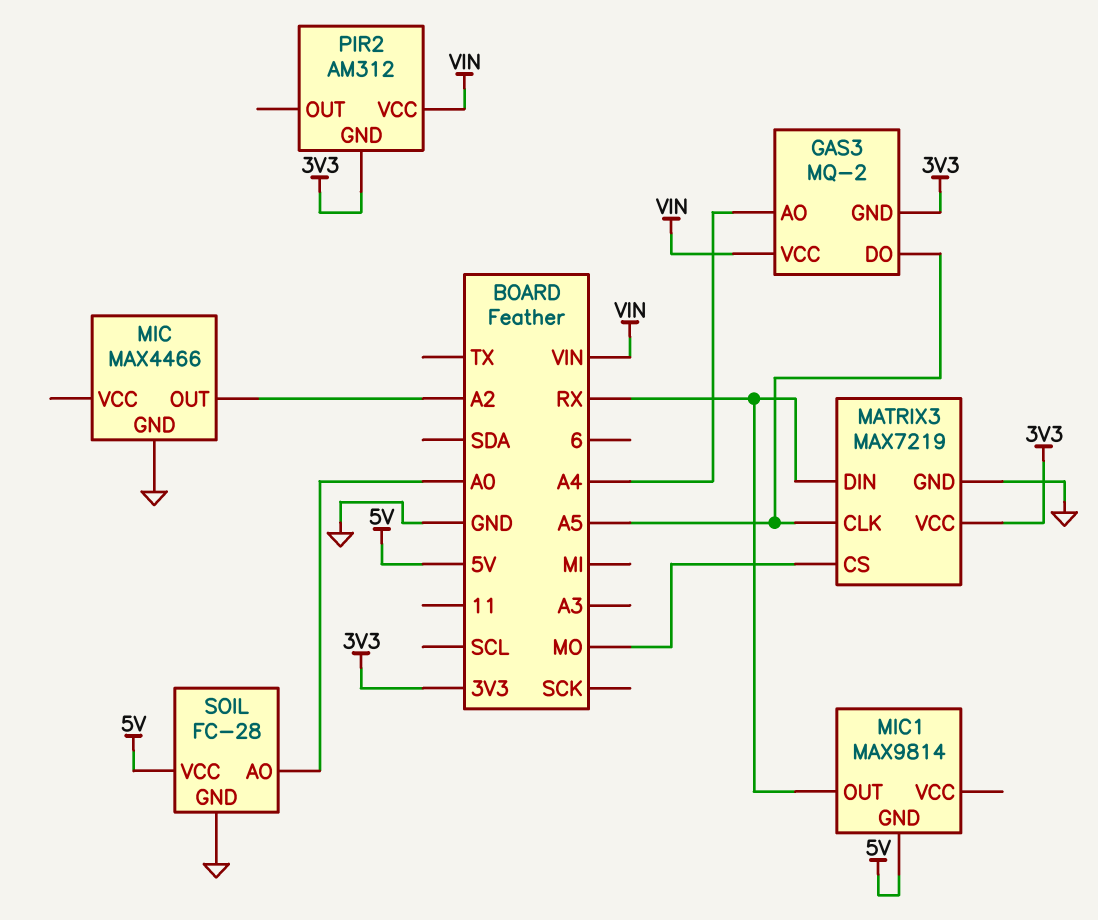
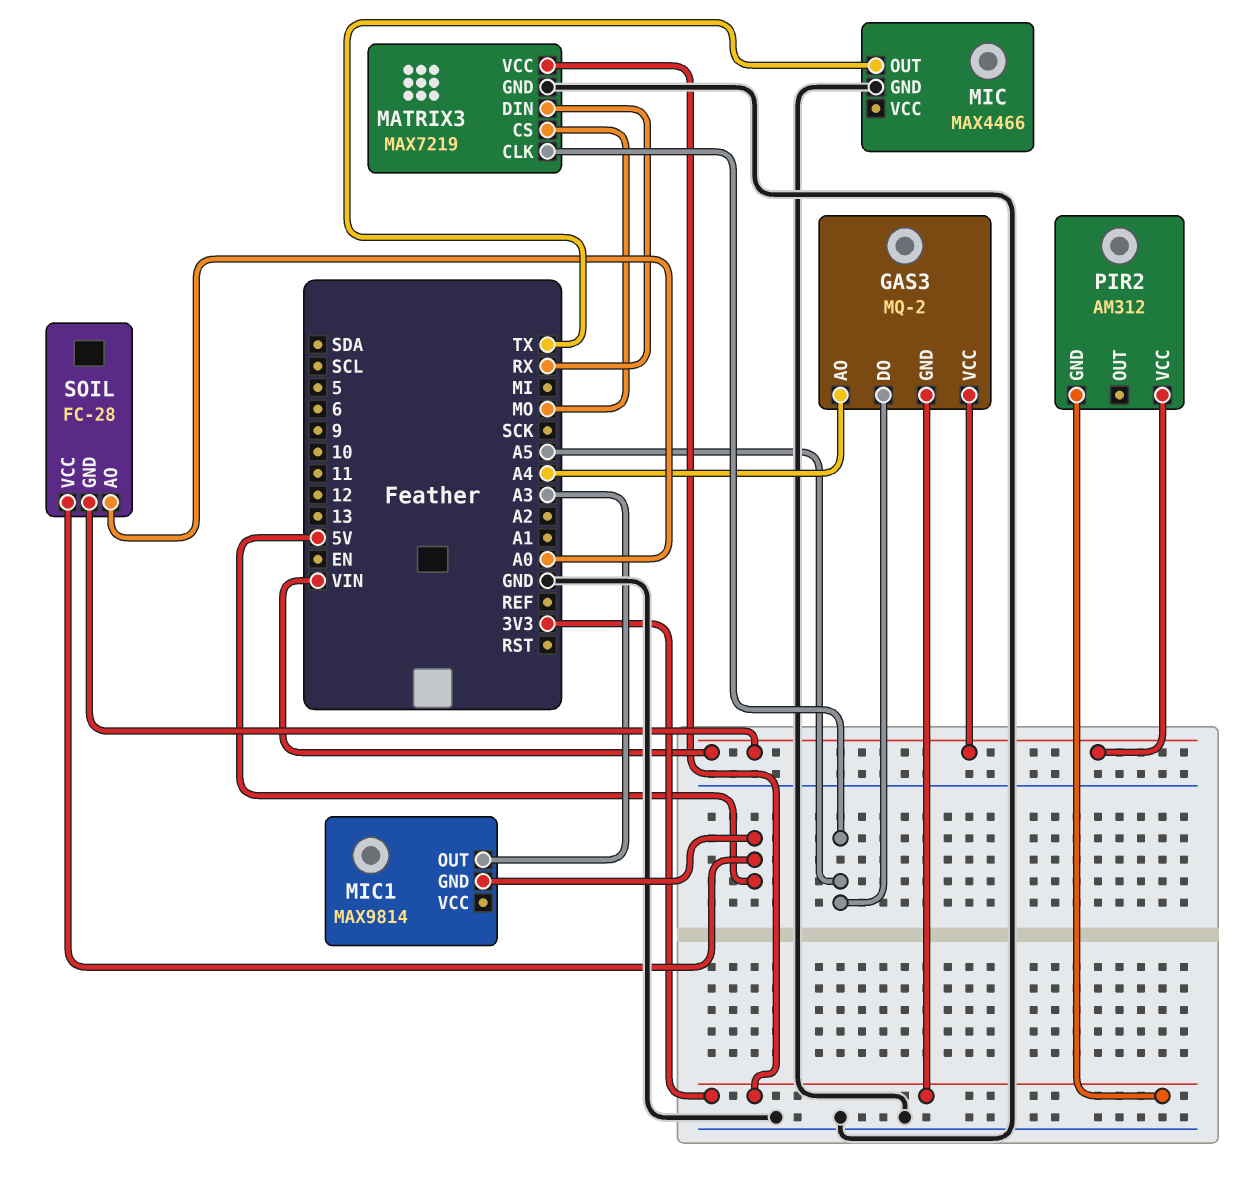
MIC pin OUT: A2 -> TX
MIC1 pin OUT: RX -> A3
SOIL pin GND: GND -> VIN

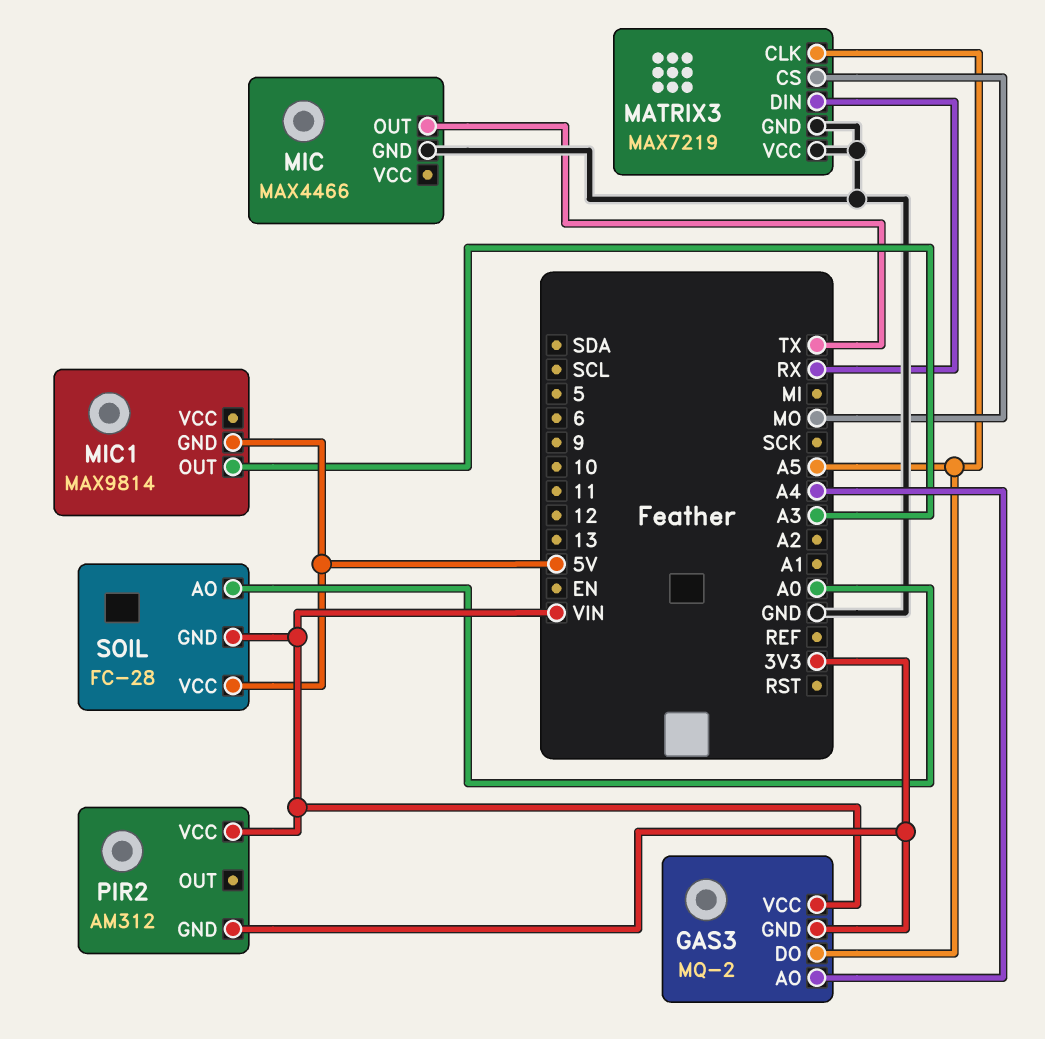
MATRIX3 pin VCC: 3V3 -> GND

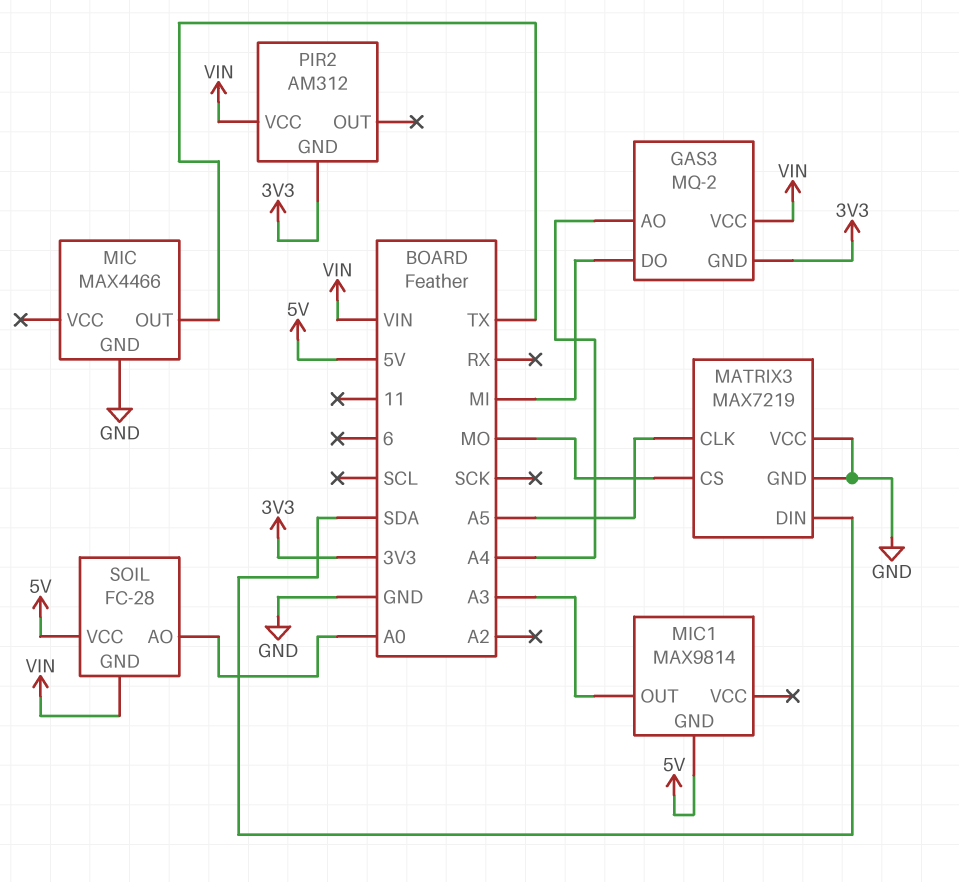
GAS3 pin DO: A5 -> MI
MATRIX3 pin DIN: RX -> SDA

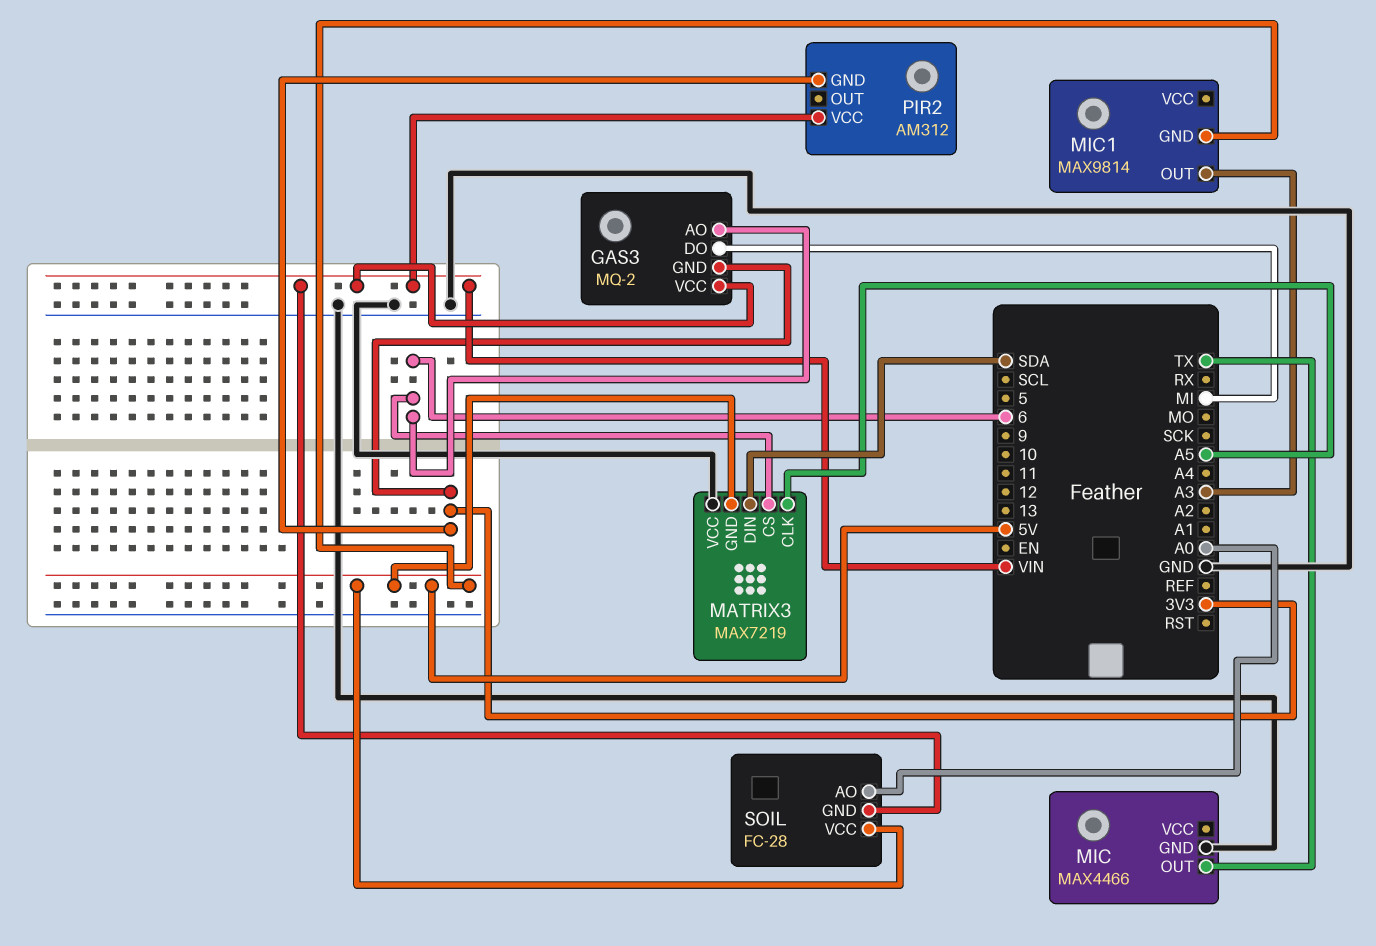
GAS3 pin AO: A4 -> 6
MATRIX3 pin CS: MO -> 6
MATRIX3 pin GND: GND -> 5V

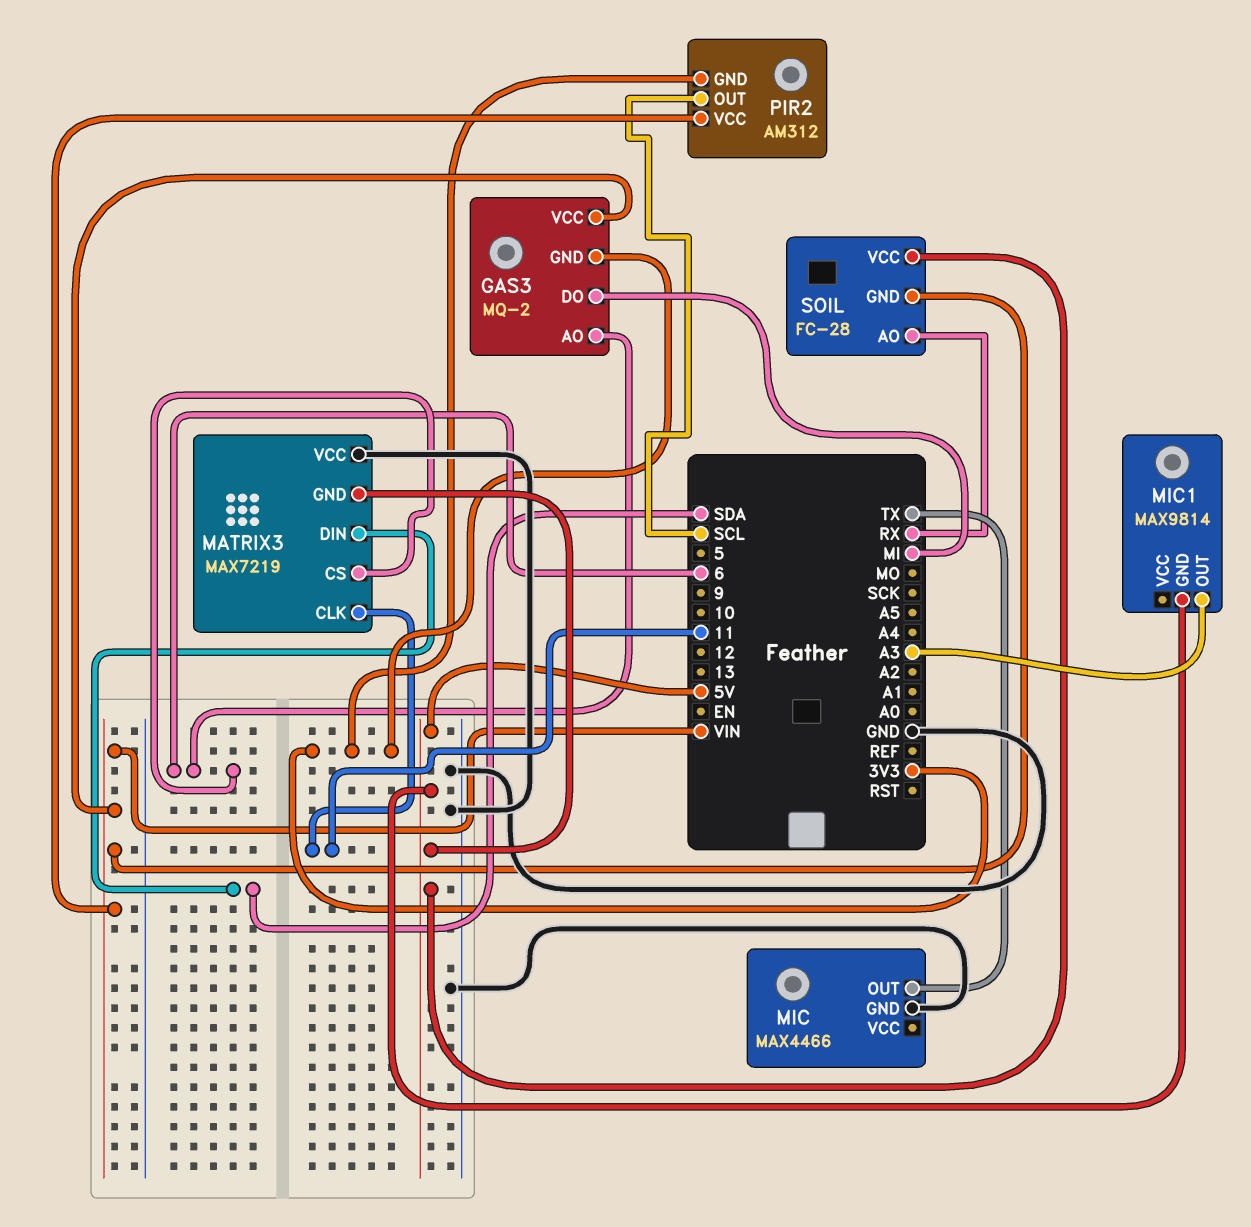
MATRIX3 pin CLK: A5 -> 11
PIR2 pin OUT: none -> SCL
SOIL pin AO: A0 -> RX

